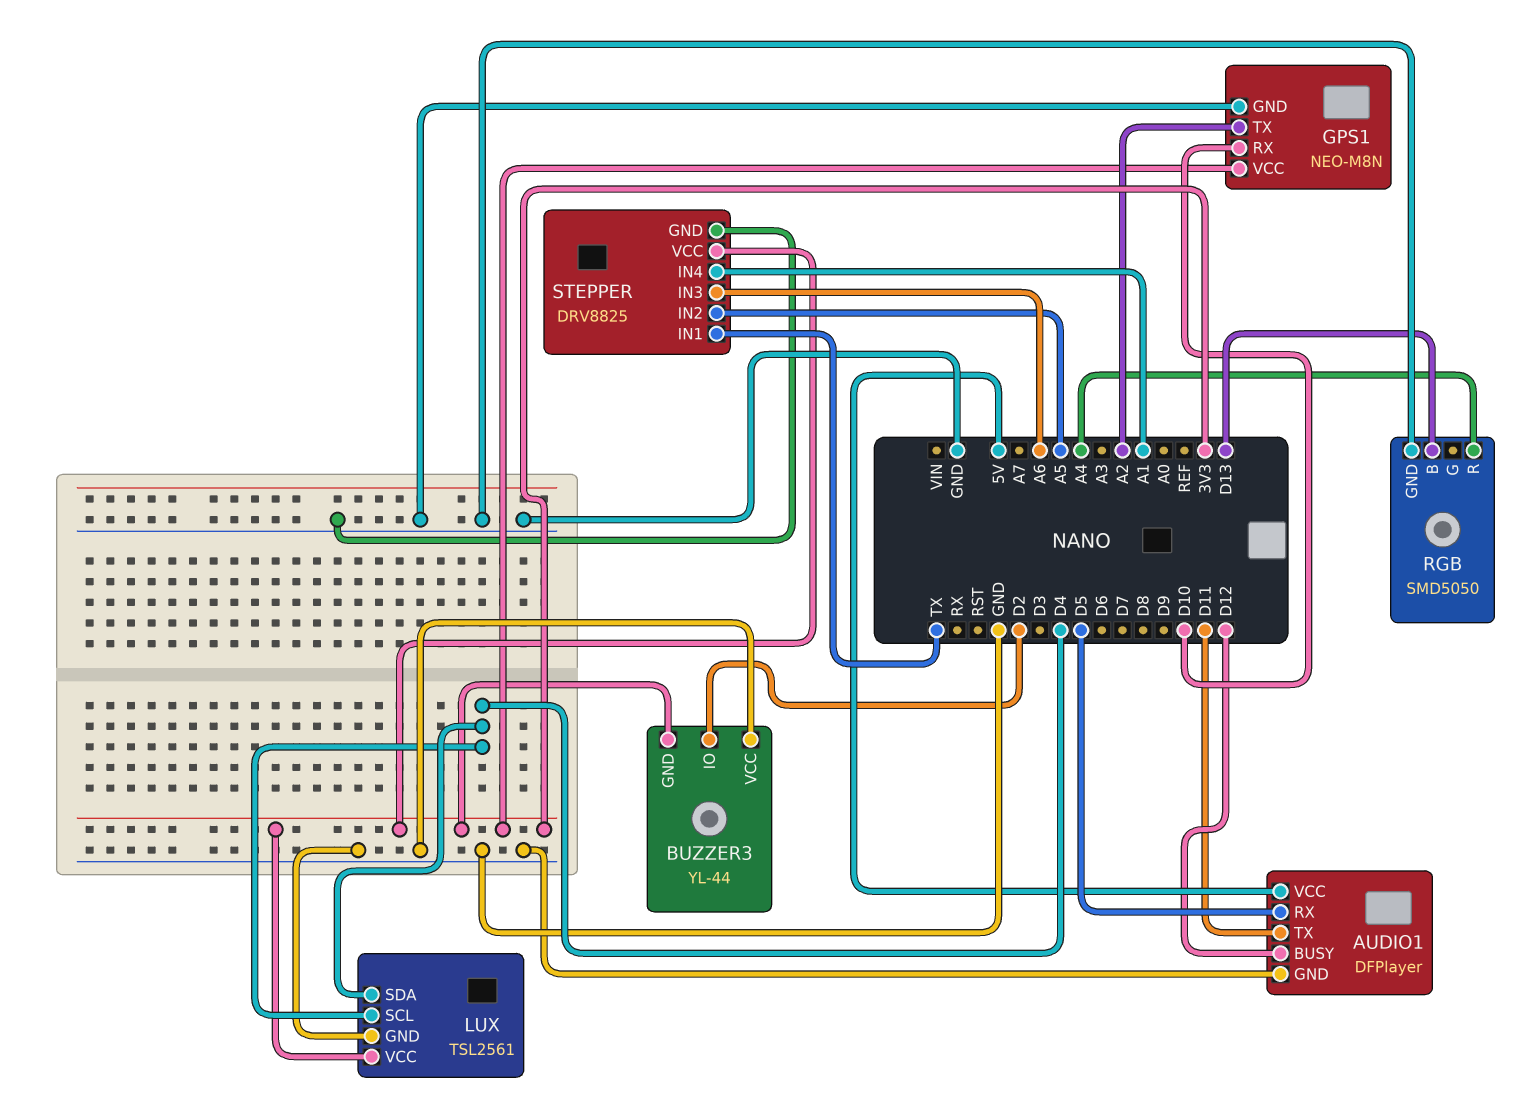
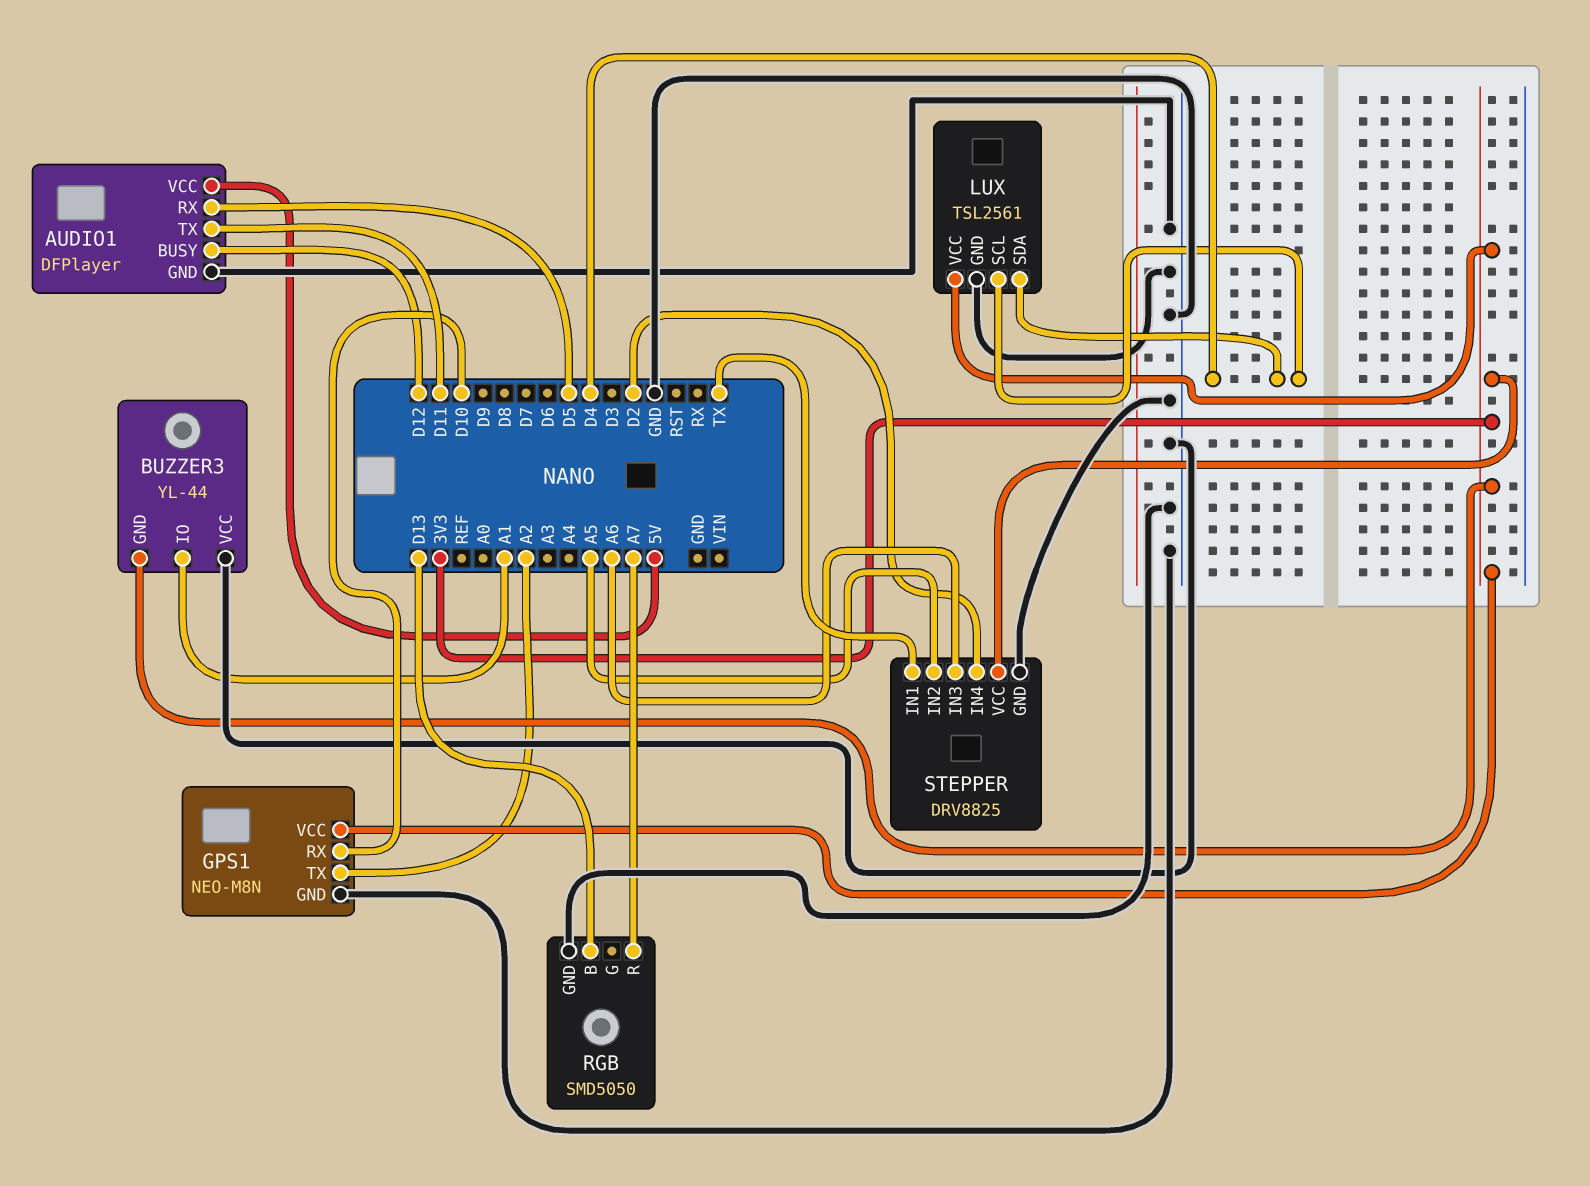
BUZZER3 pin IO: D2 -> A1
RGB pin R: A4 -> A7
STEPPER pin IN4: A1 -> D2

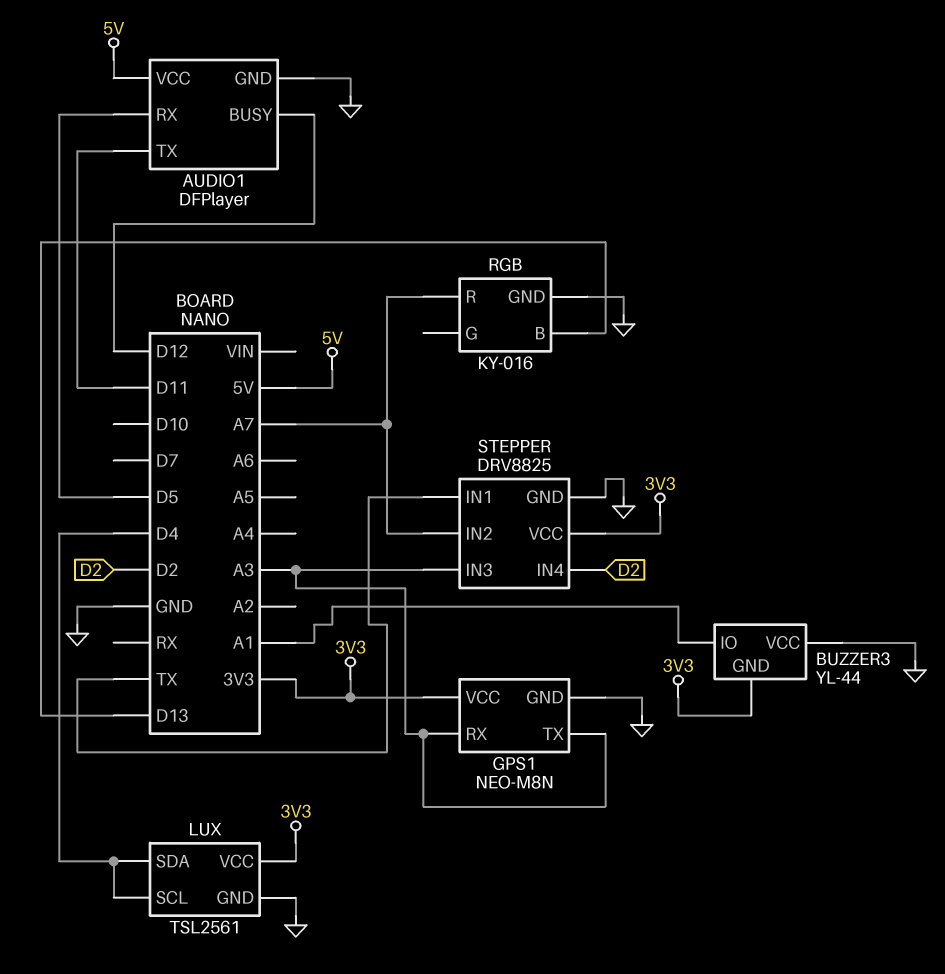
GPS1 pin RX: D10 -> A3
GPS1 pin TX: A2 -> A3
RGB: SMD5050 -> KY-016
STEPPER pin IN2: A5 -> A7
STEPPER pin IN3: A6 -> A3

